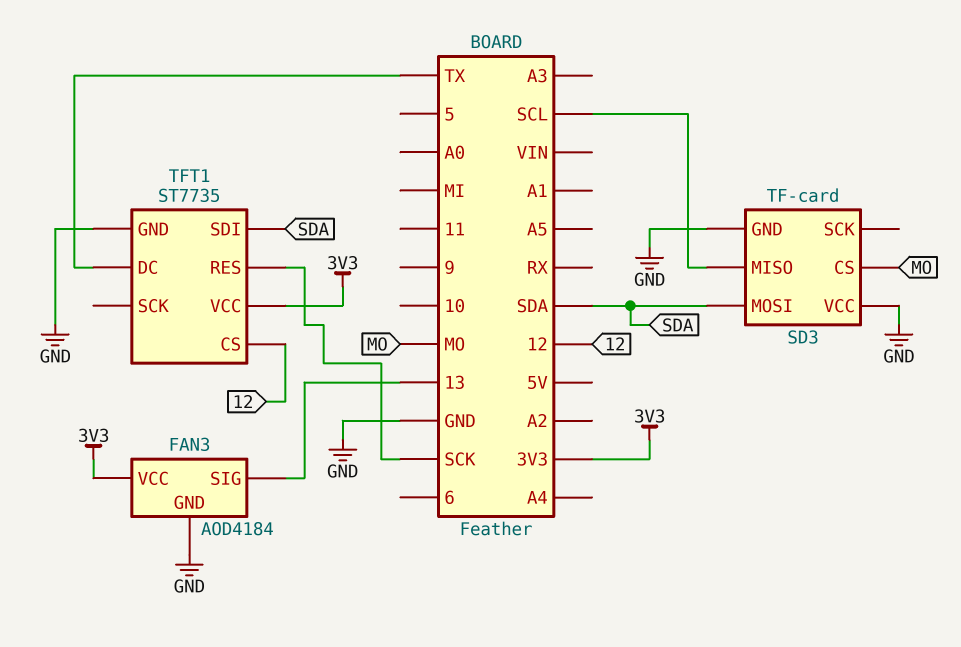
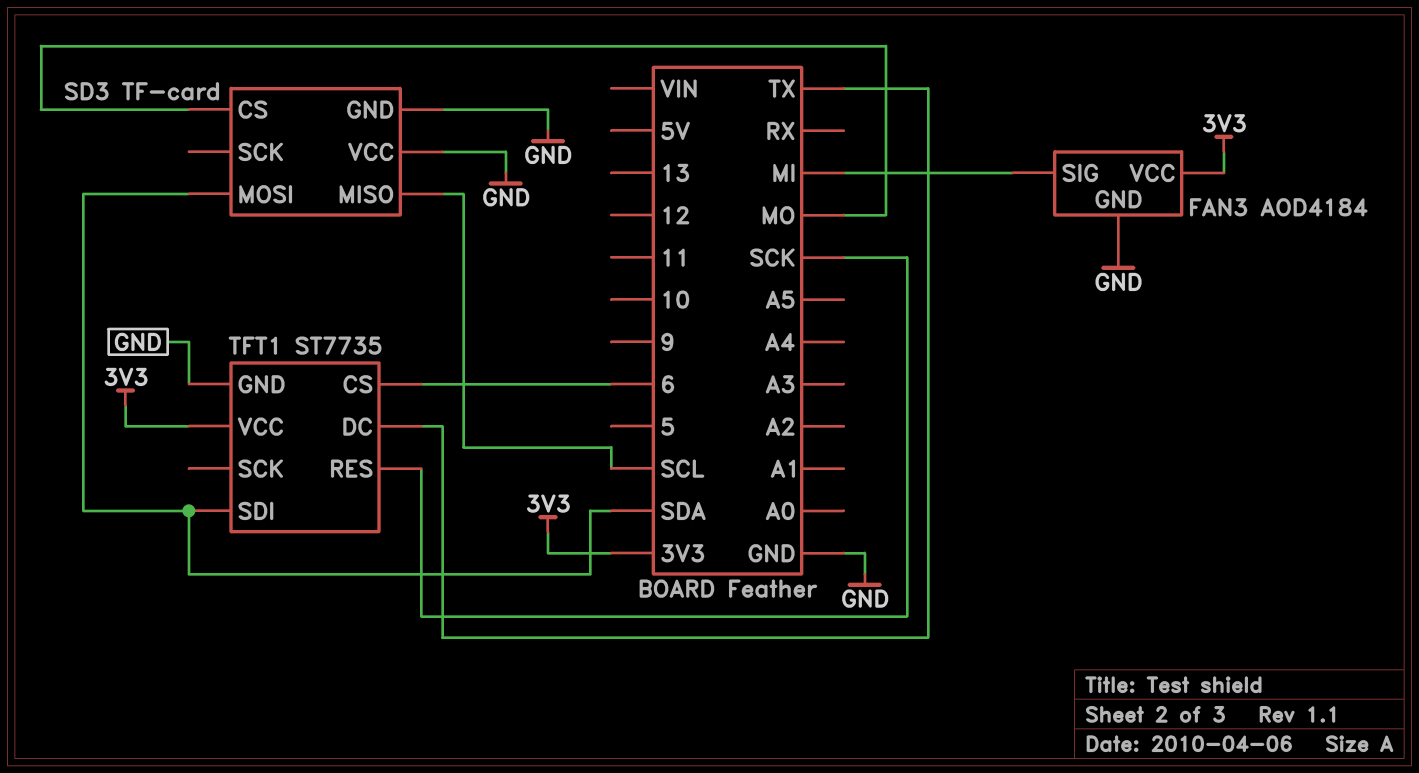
FAN3 pin SIG: 13 -> MI
TFT1 pin CS: 12 -> 6

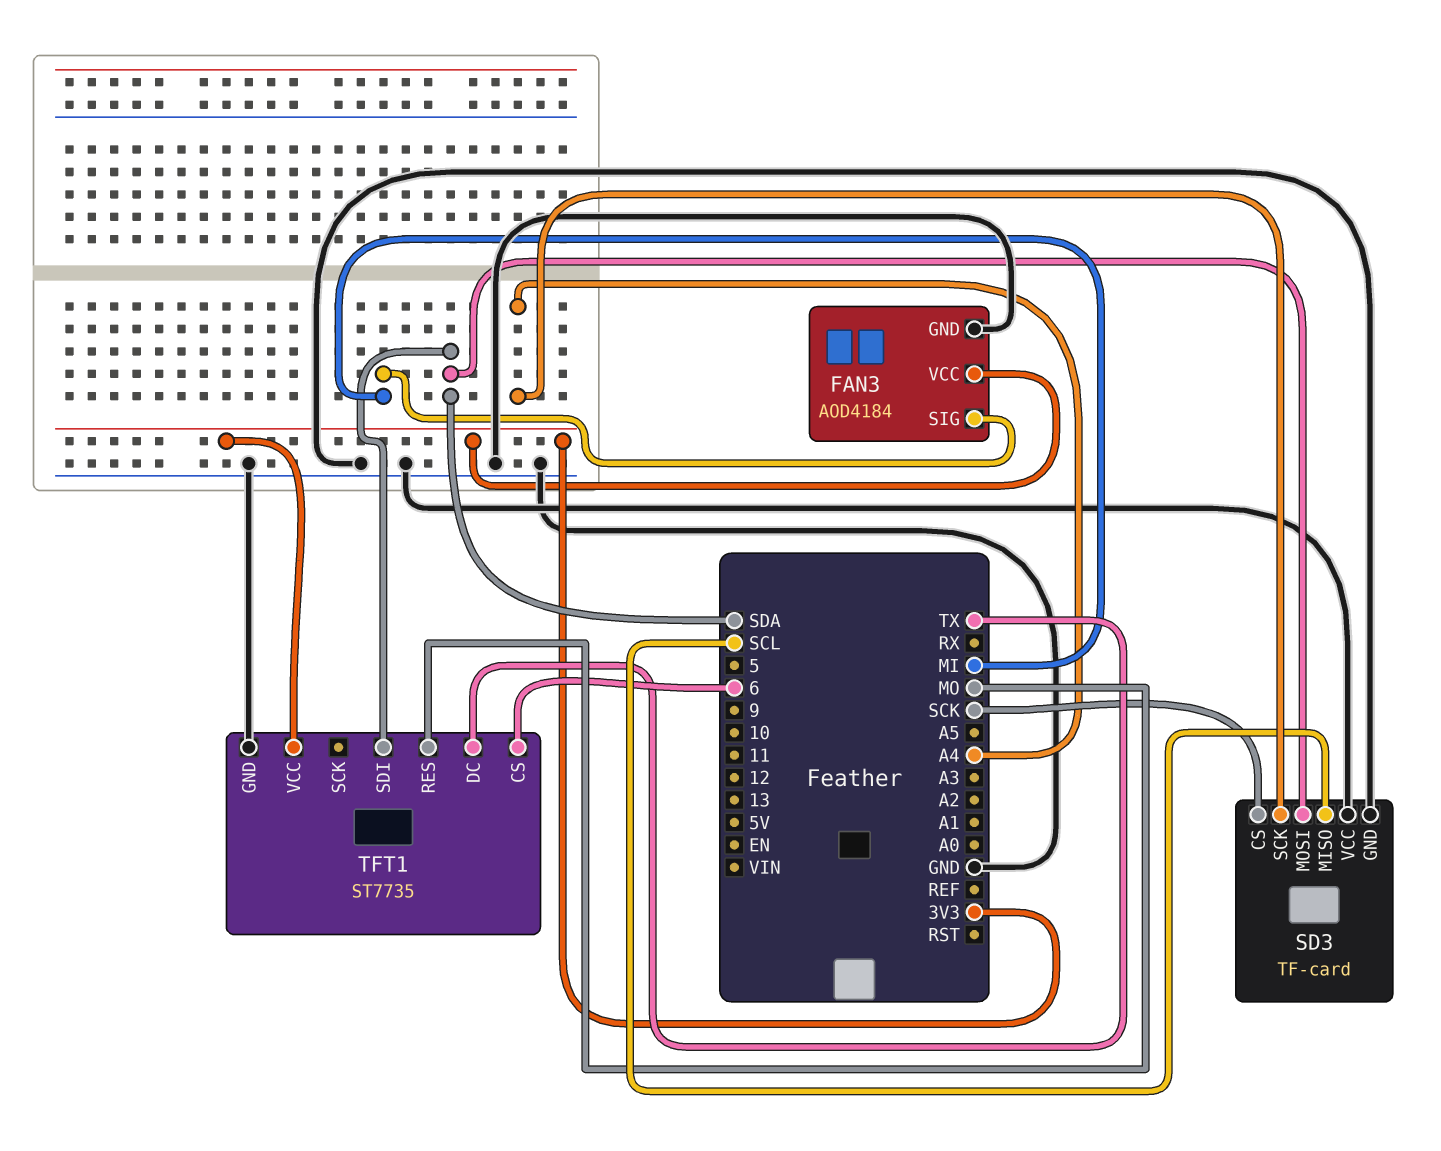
SD3 pin CS: MO -> SCK
SD3 pin SCK: none -> A4
TFT1 pin RES: SCK -> MO

